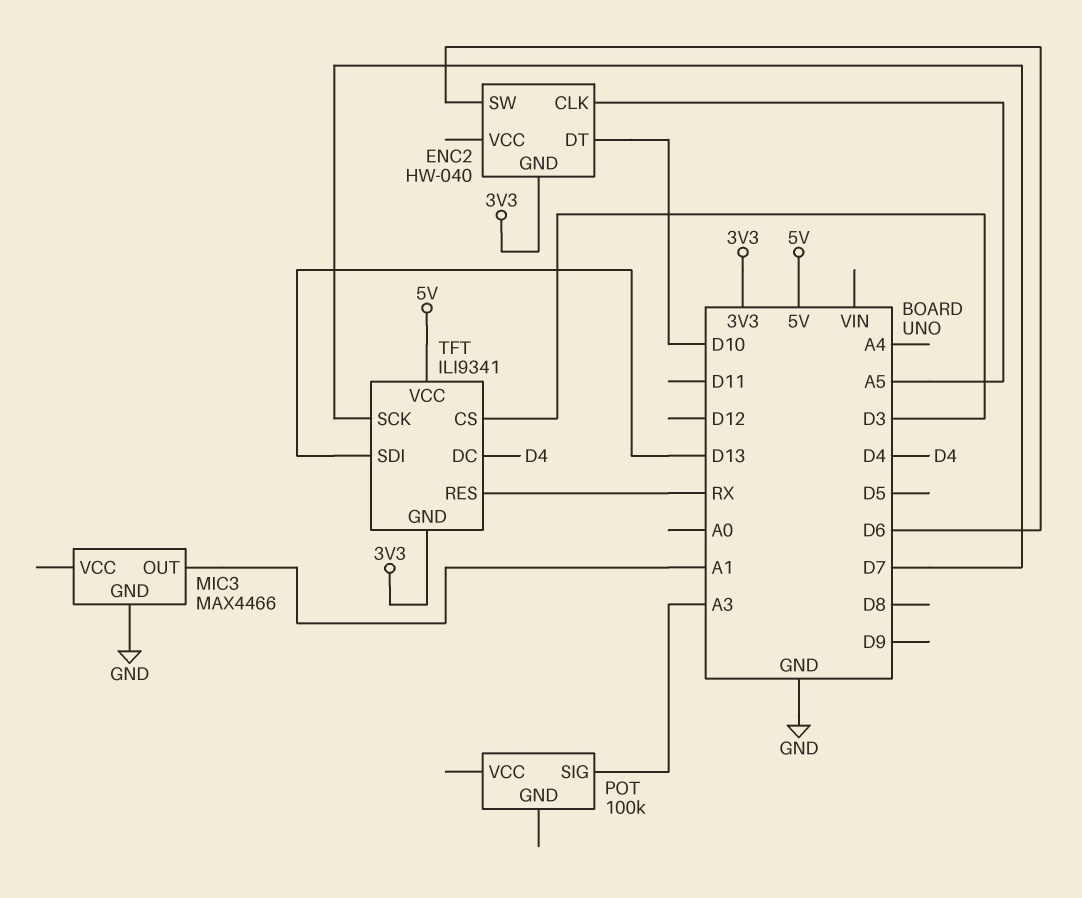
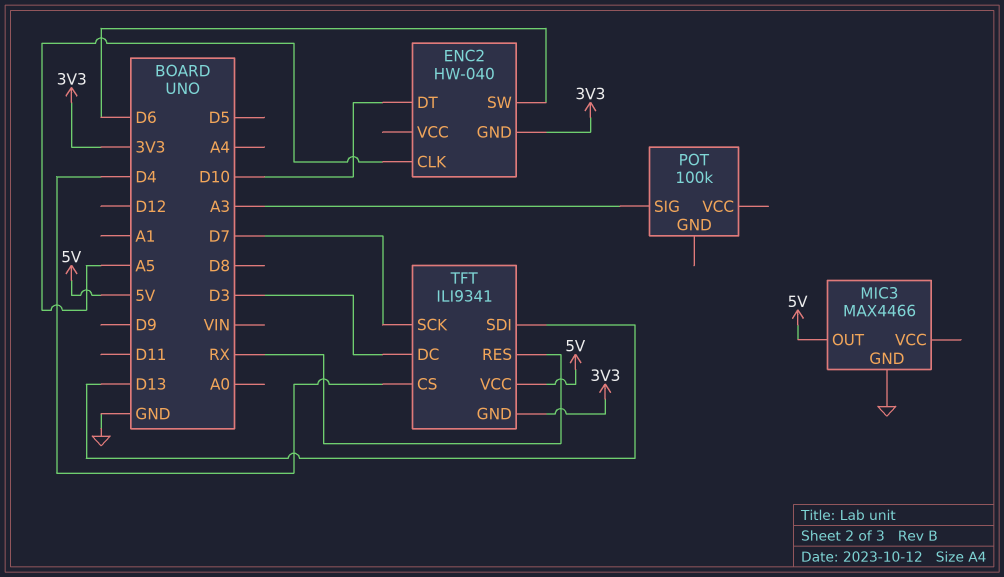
MIC3 pin OUT: A1 -> 5V
TFT pin CS: D3 -> D4
TFT pin DC: D4 -> D3

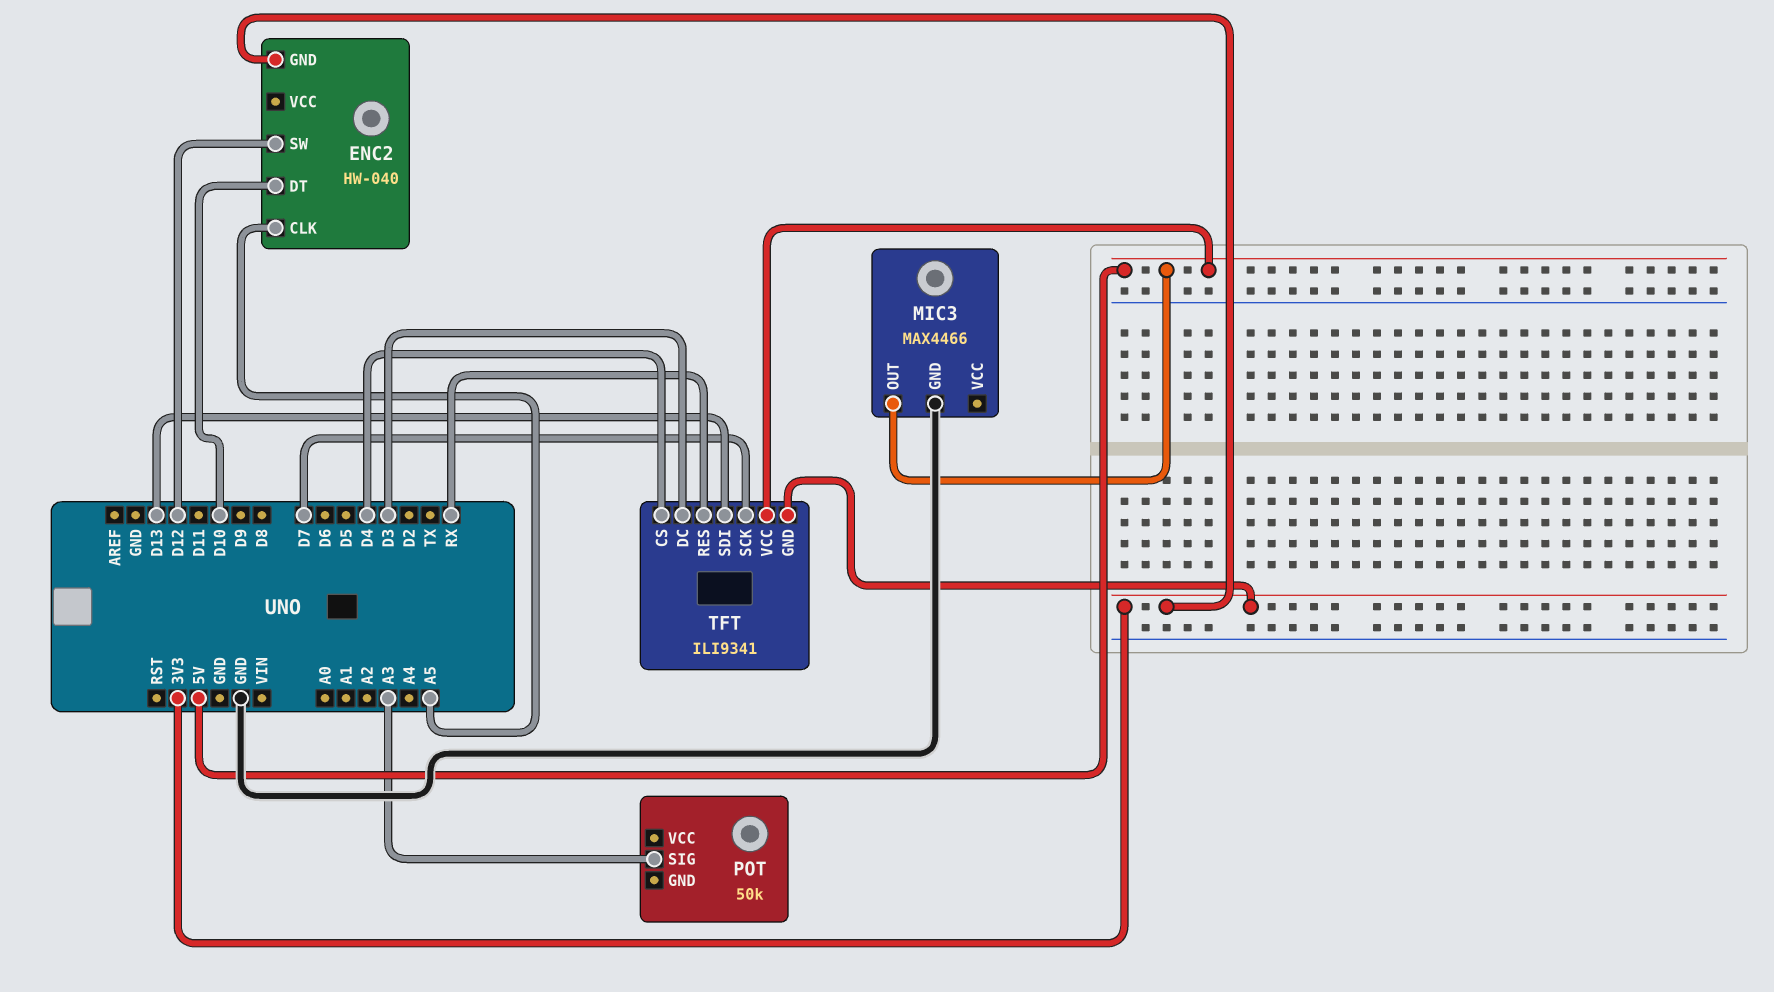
ENC2 pin SW: D6 -> D12
POT: 100k -> 50k

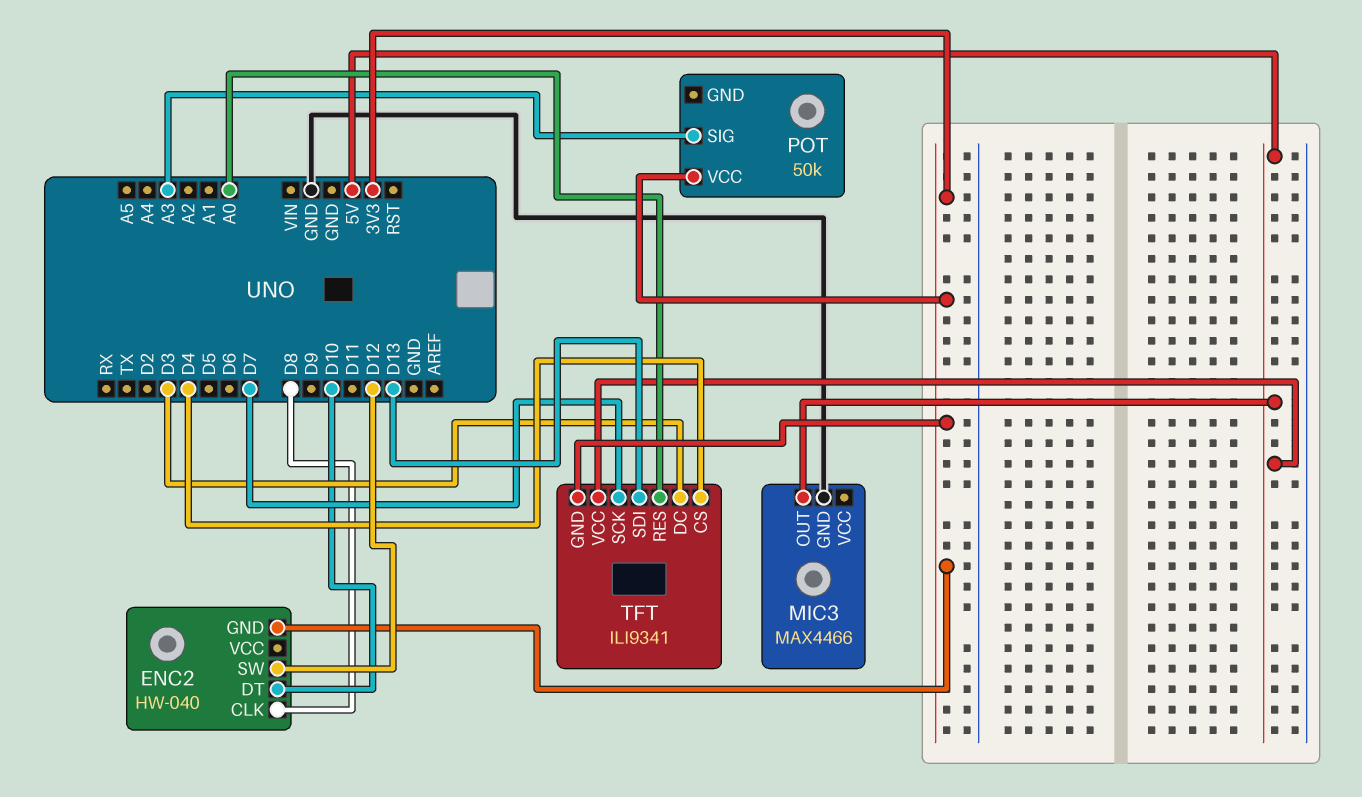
ENC2 pin CLK: A5 -> D8
POT pin VCC: none -> 3V3
TFT pin RES: RX -> A0

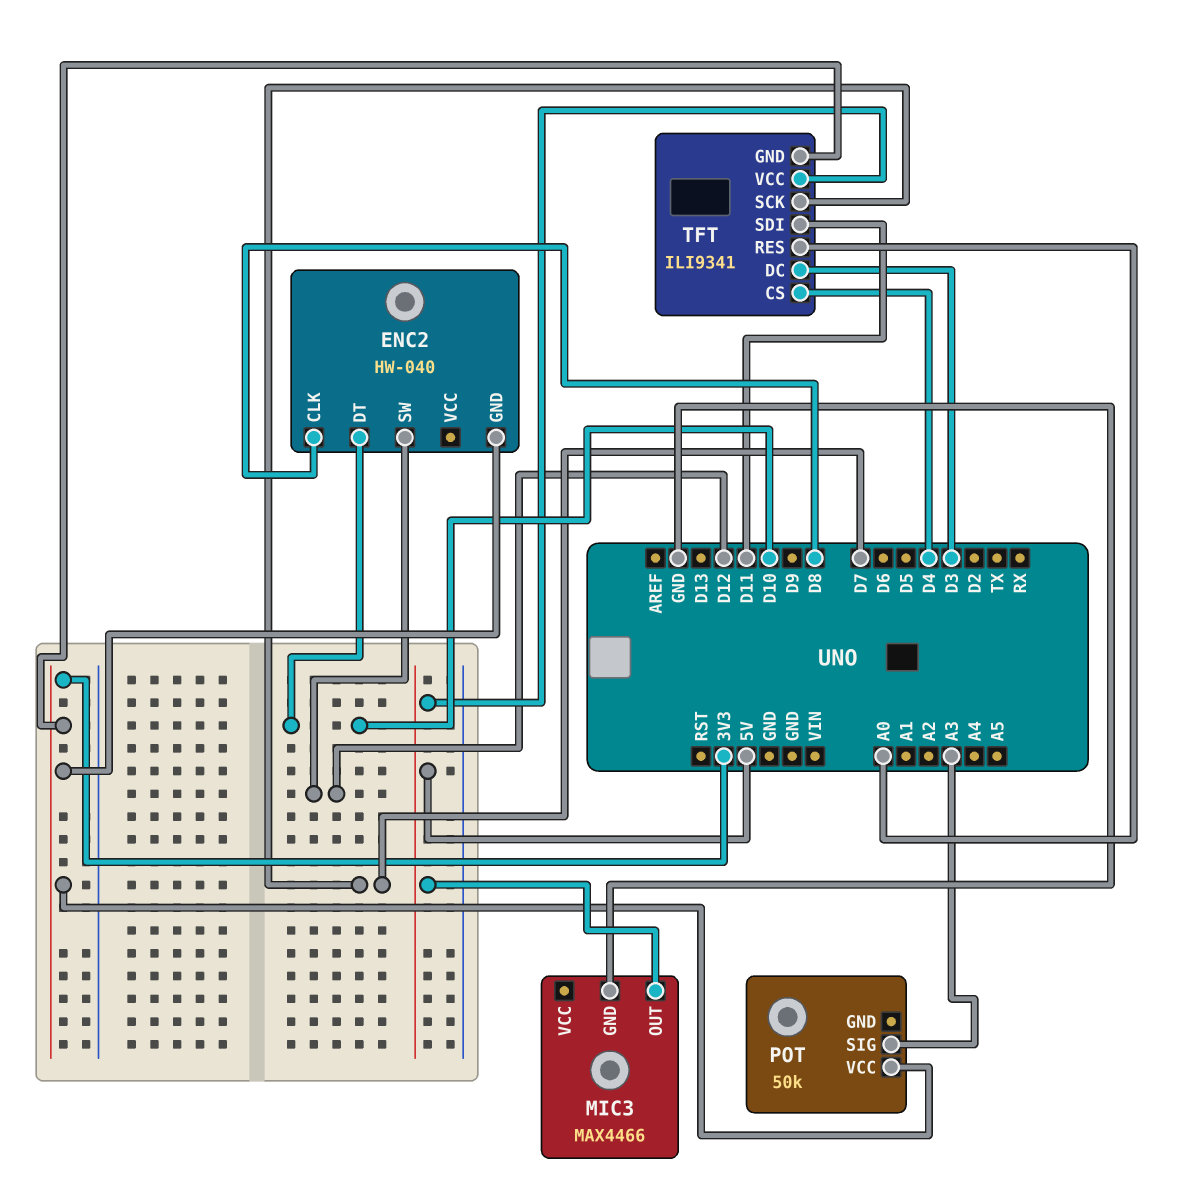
TFT pin SDI: D13 -> D11

